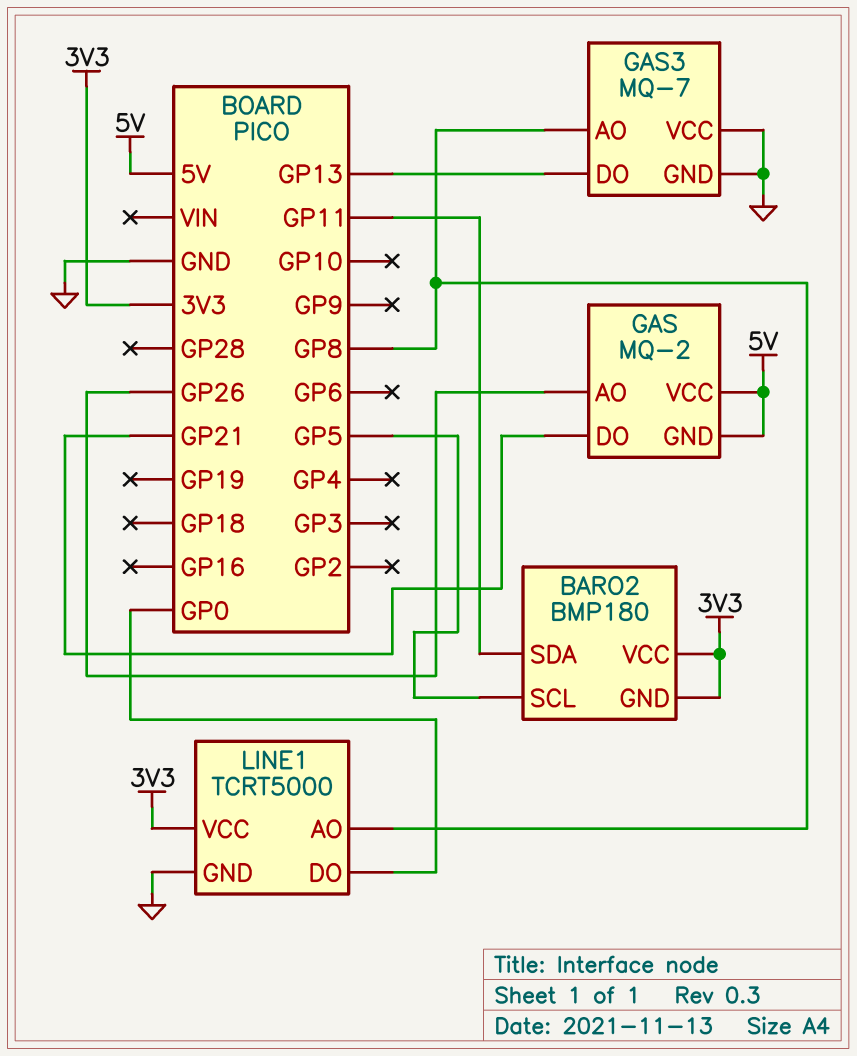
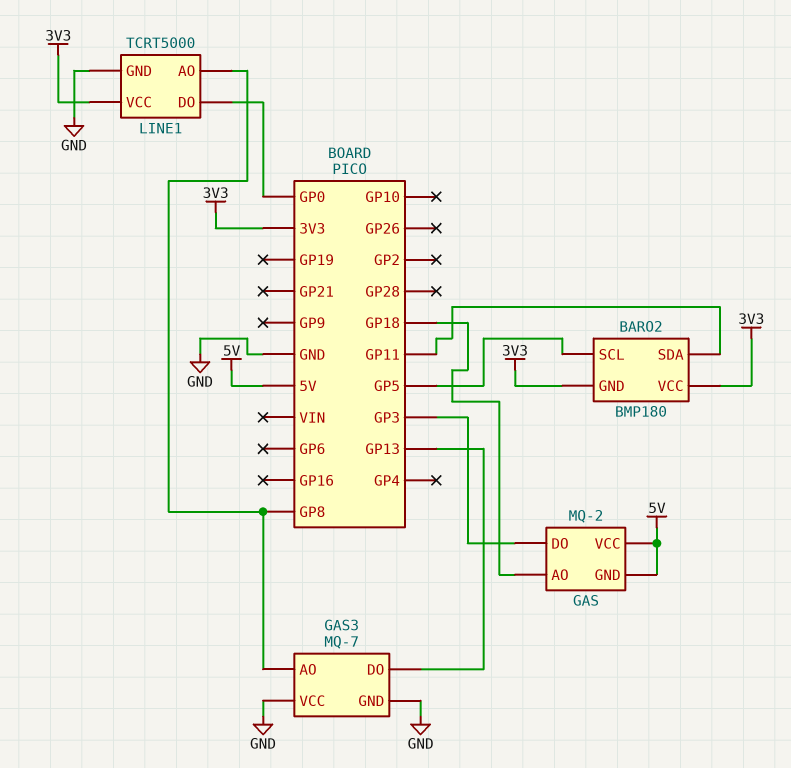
GAS pin AO: GP26 -> GP18
GAS pin DO: GP21 -> GP3

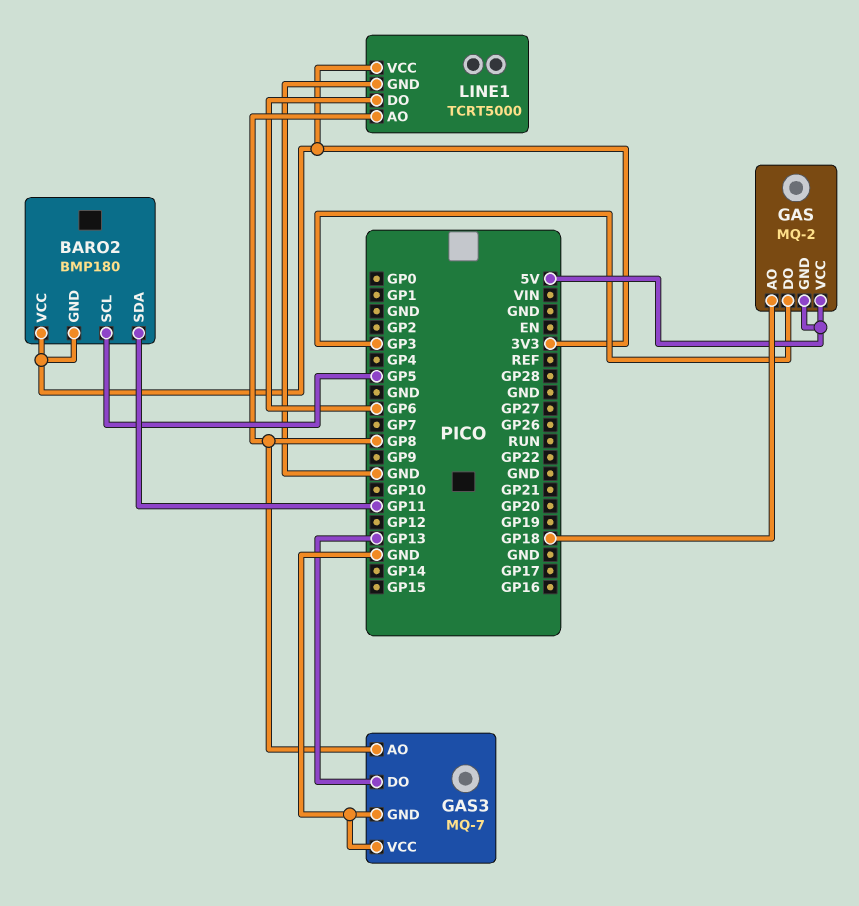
LINE1 pin DO: GP0 -> GP6

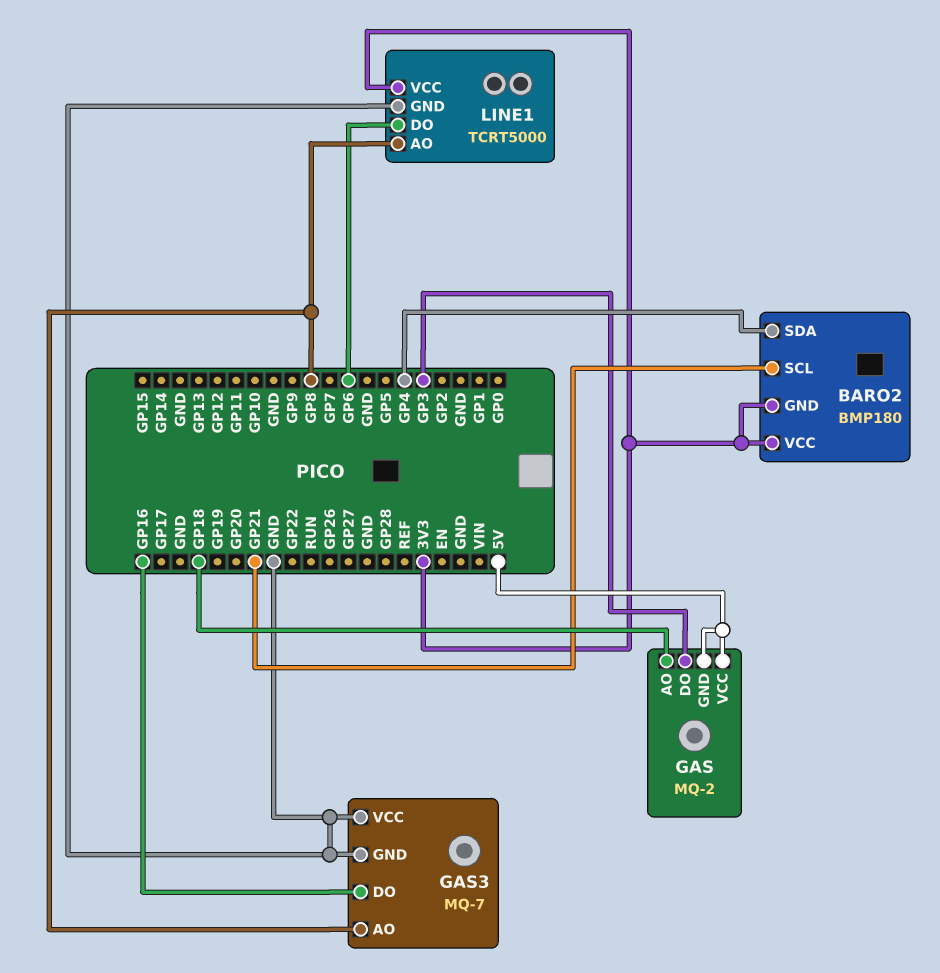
BARO2 pin SCL: GP5 -> GP21
BARO2 pin SDA: GP11 -> GP4
GAS3 pin DO: GP13 -> GP16

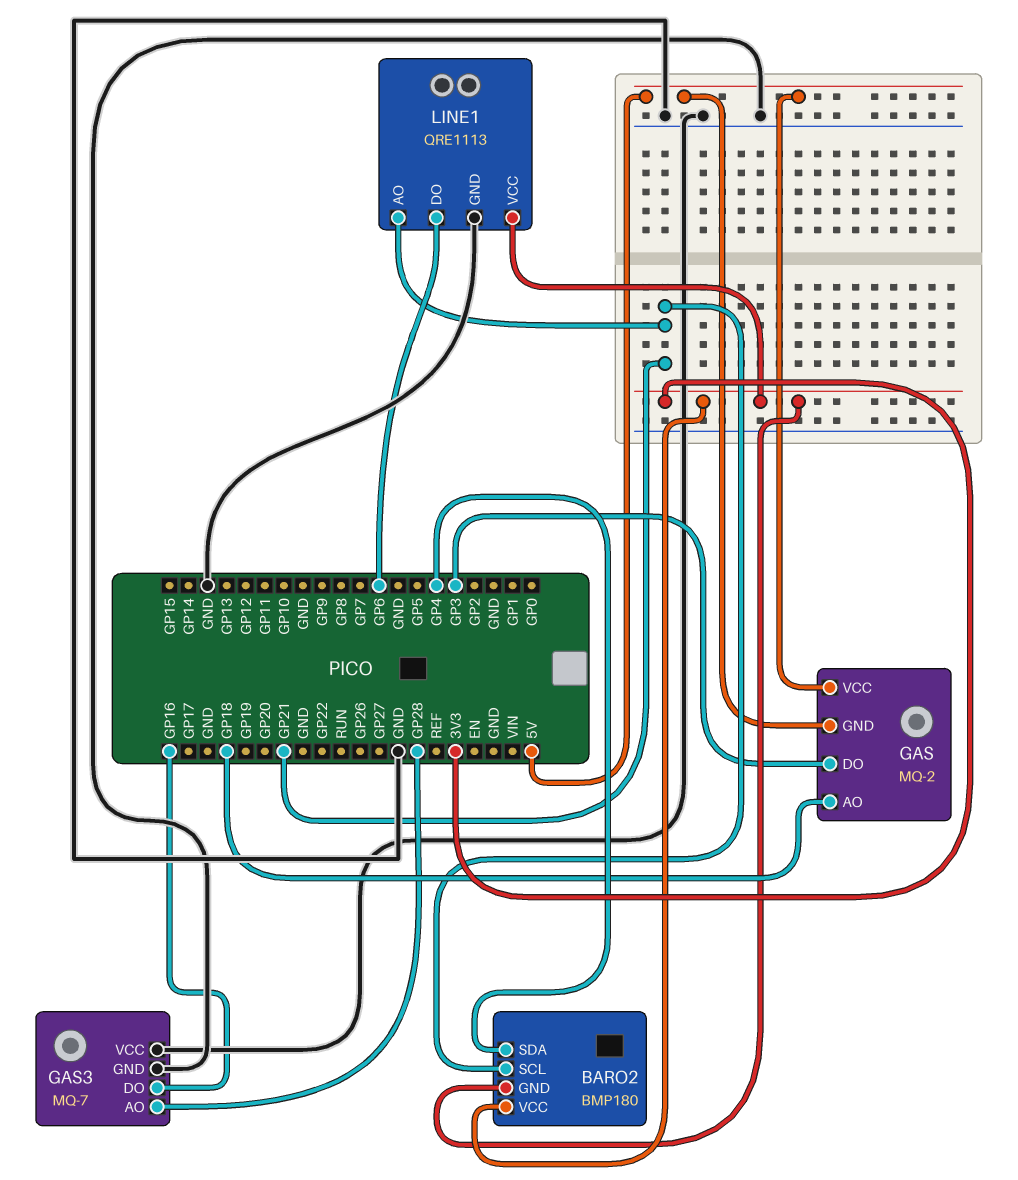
GAS3 pin AO: GP8 -> GP28
LINE1: TCRT5000 -> QRE1113
LINE1 pin AO: GP8 -> GP21

